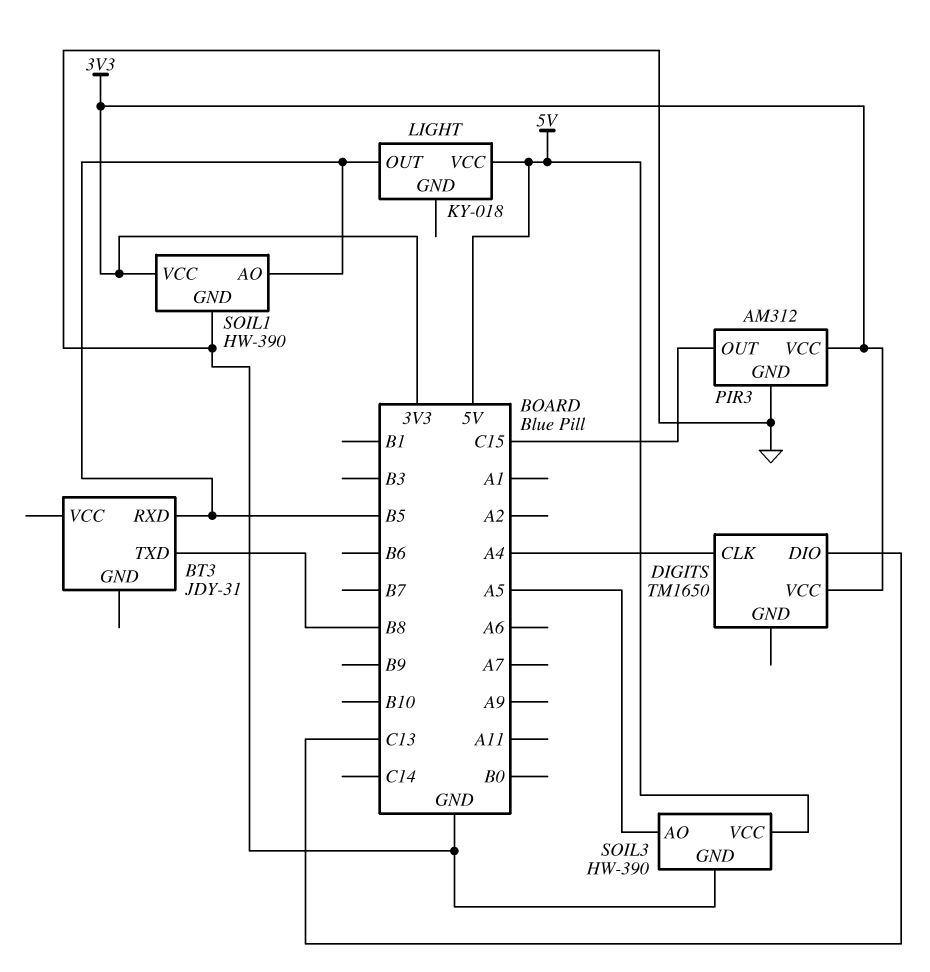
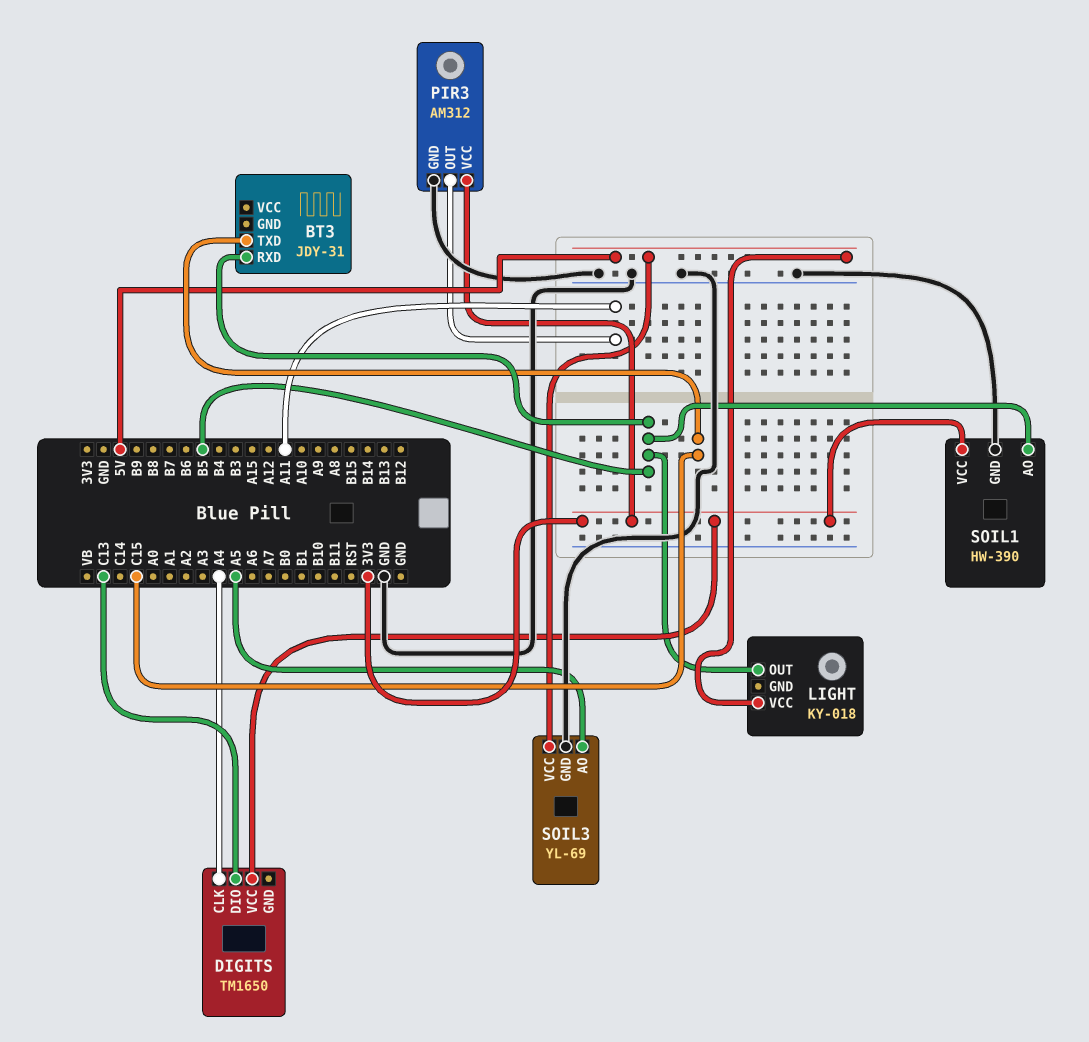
BT3 pin TXD: B8 -> C15
PIR3 pin OUT: C15 -> A11
SOIL3: HW-390 -> YL-69

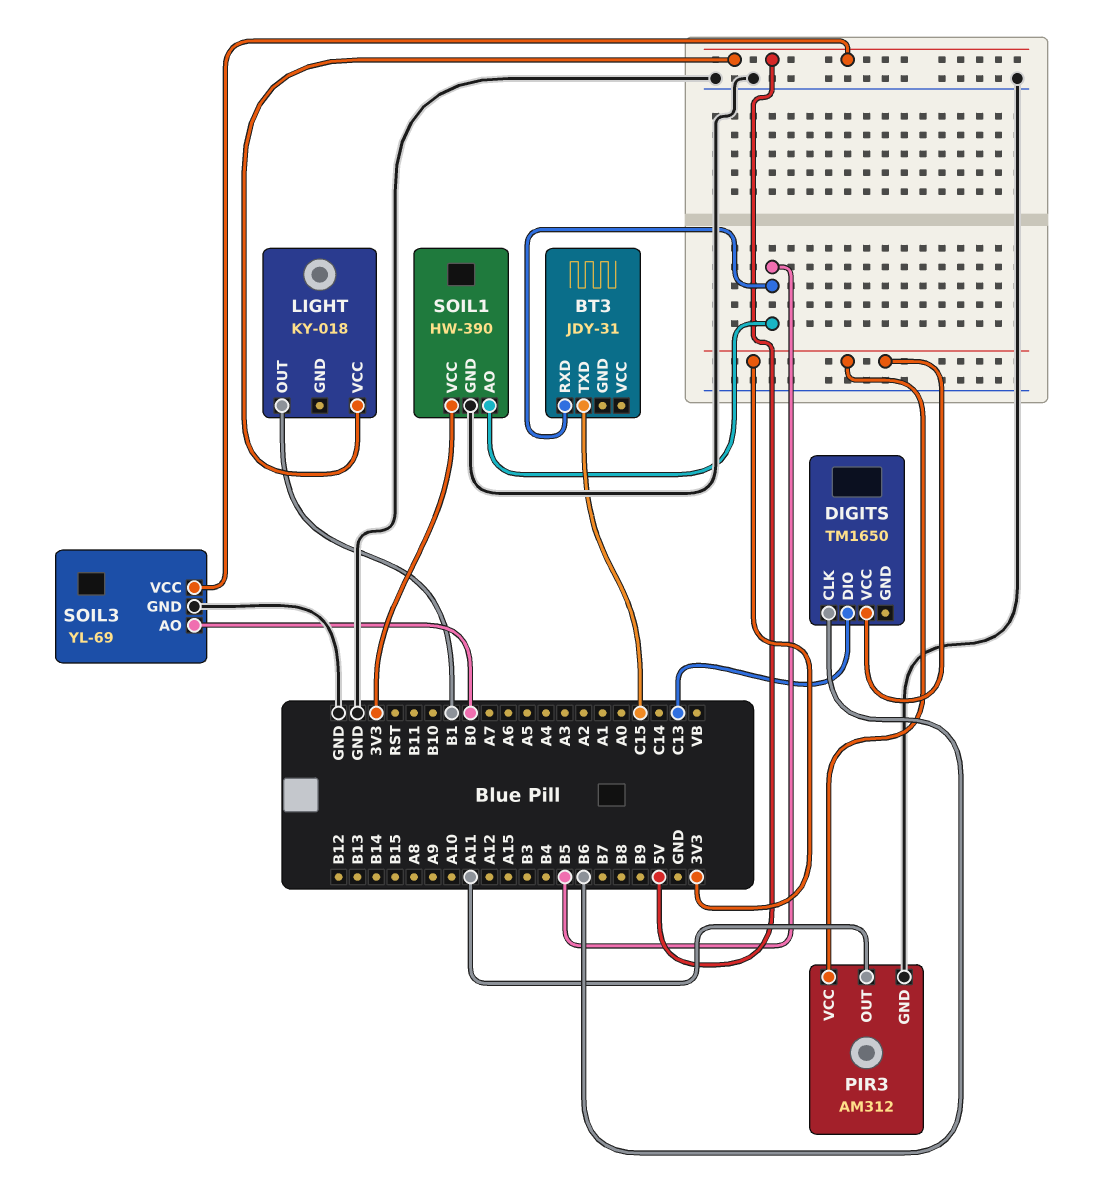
DIGITS pin CLK: A4 -> B6
LIGHT pin OUT: B5 -> B1
SOIL3 pin AO: A5 -> B0

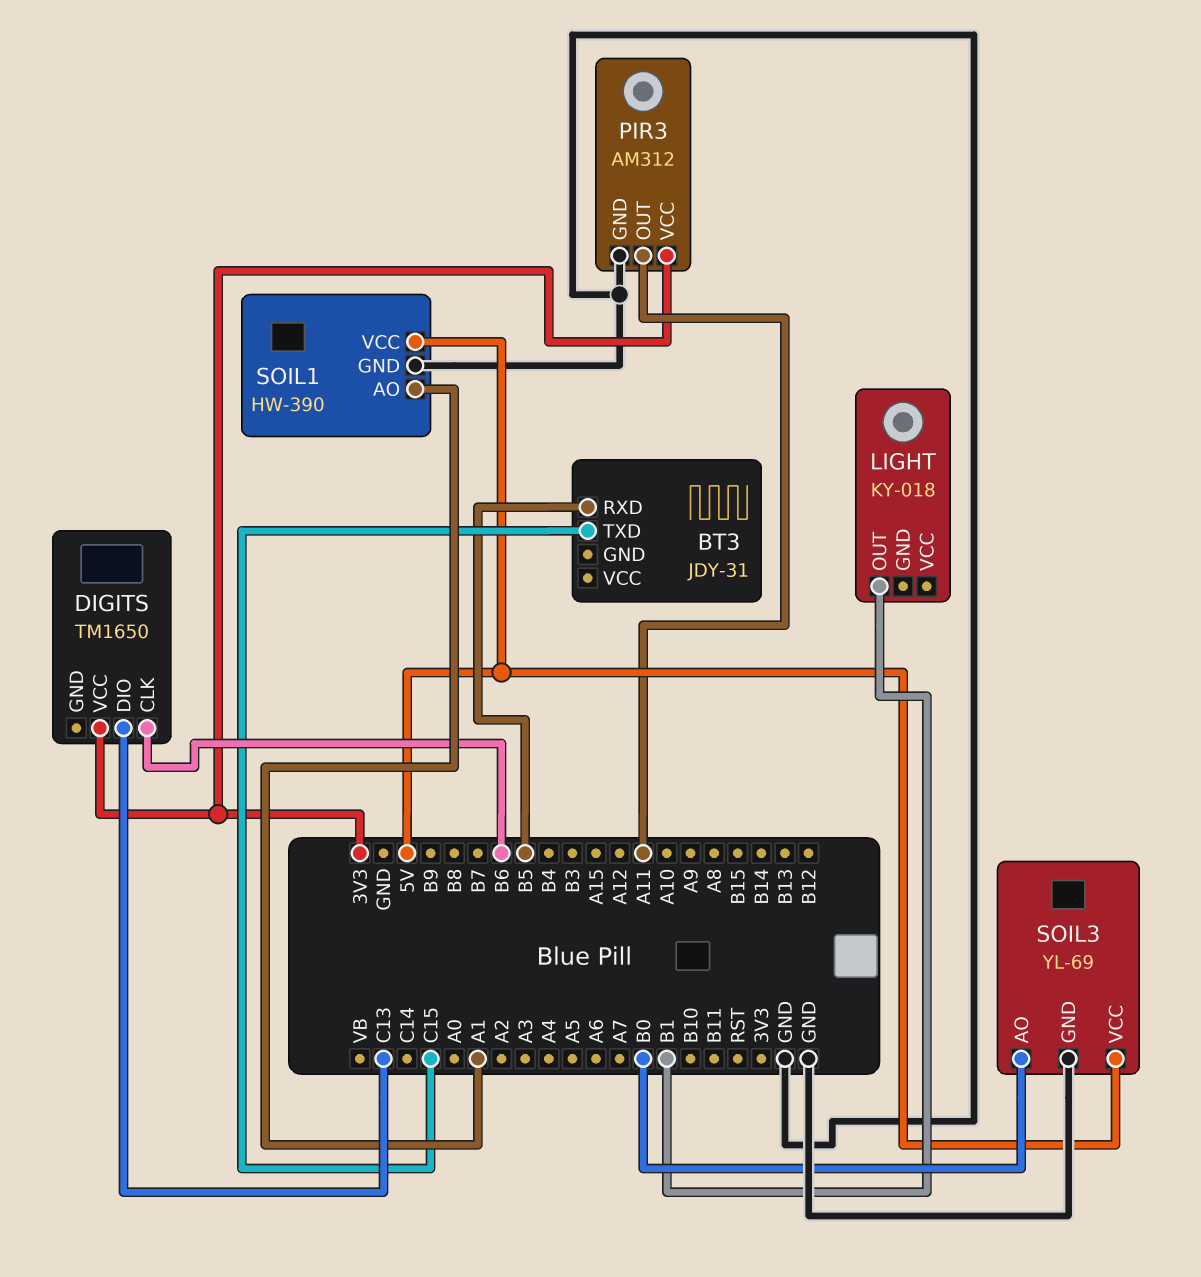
LIGHT pin VCC: 5V -> none
SOIL1 pin AO: B5 -> A1
SOIL1 pin VCC: 3V3 -> 5V

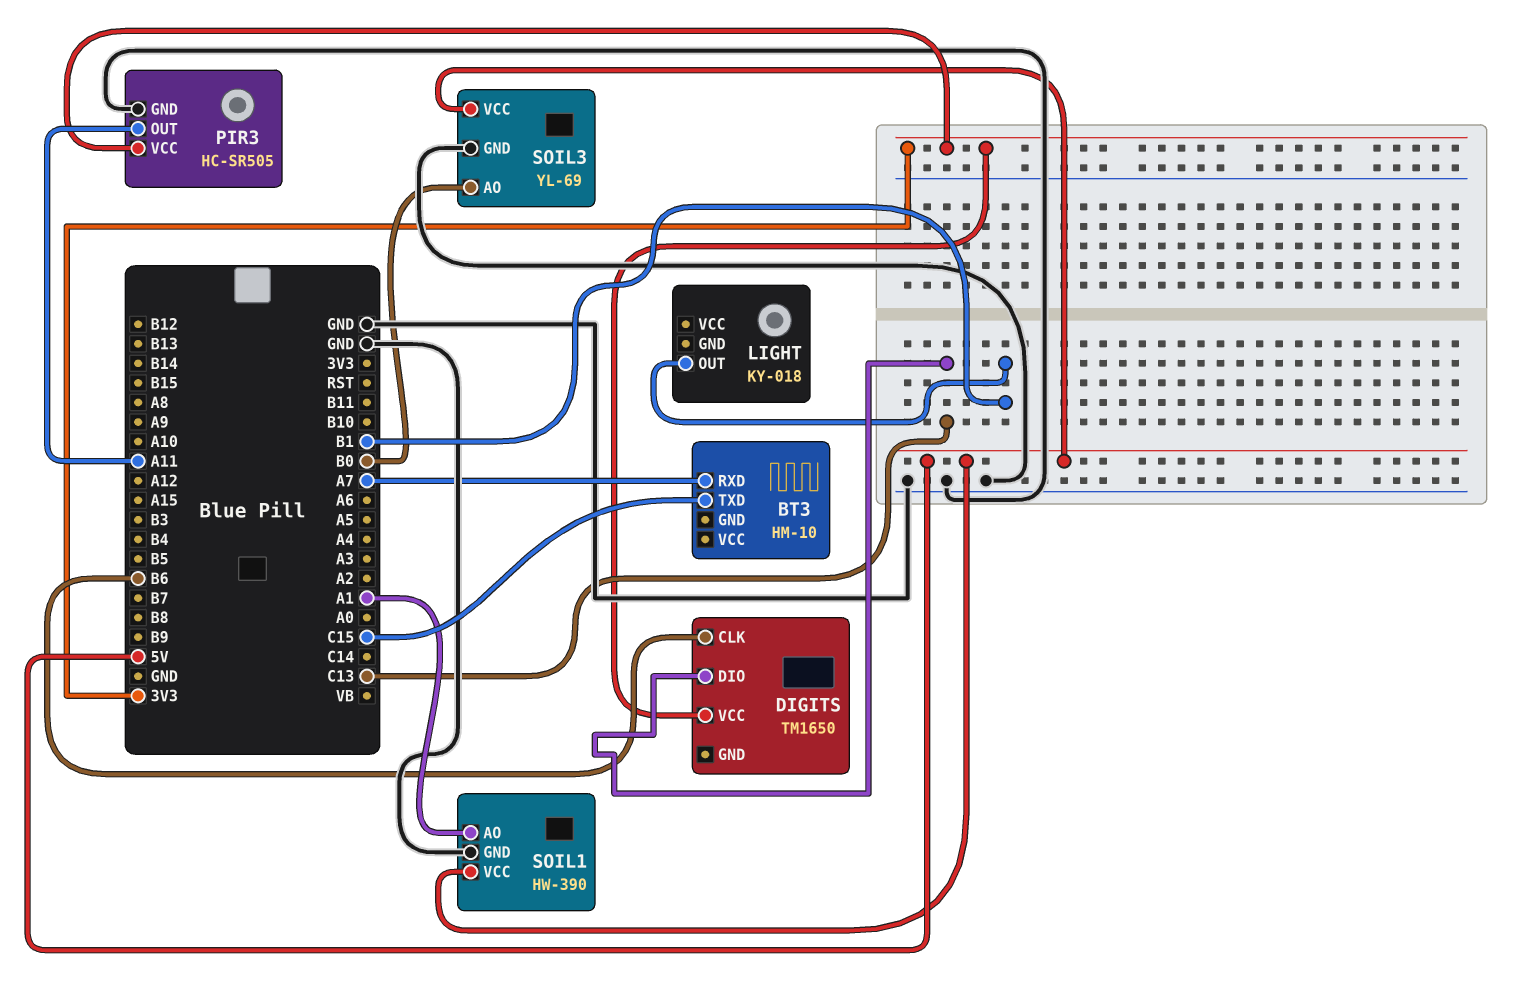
BT3: JDY-31 -> HM-10
BT3 pin RXD: B5 -> A7
PIR3: AM312 -> HC-SR505

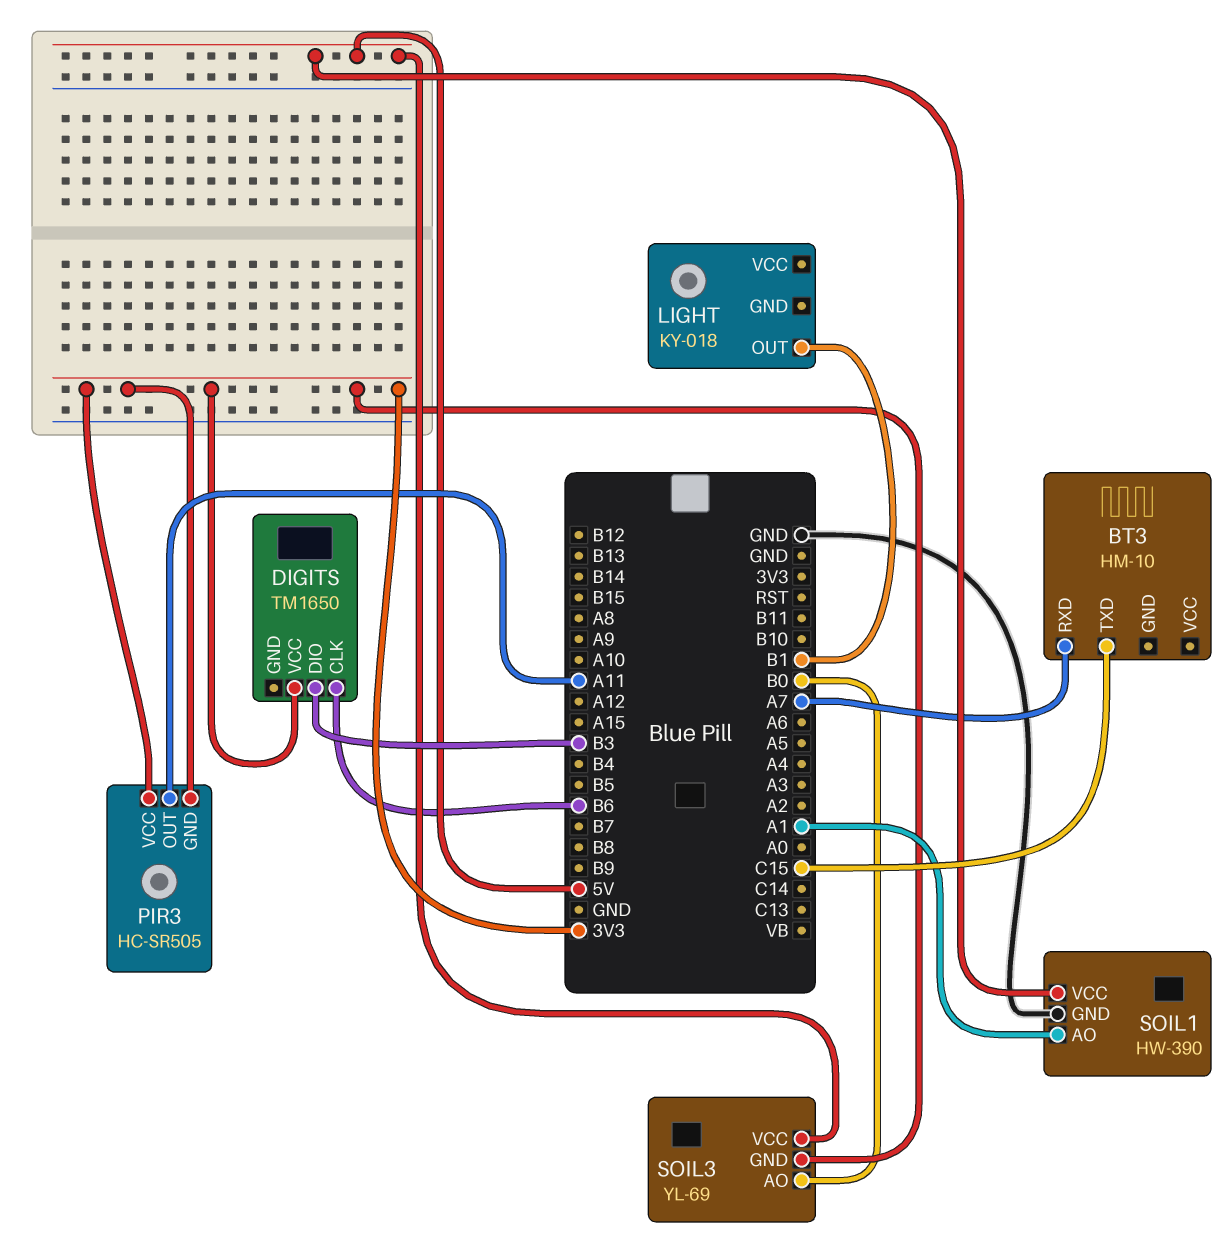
DIGITS pin DIO: C13 -> B3
PIR3 pin GND: GND -> 3V3
SOIL3 pin GND: GND -> 3V3

